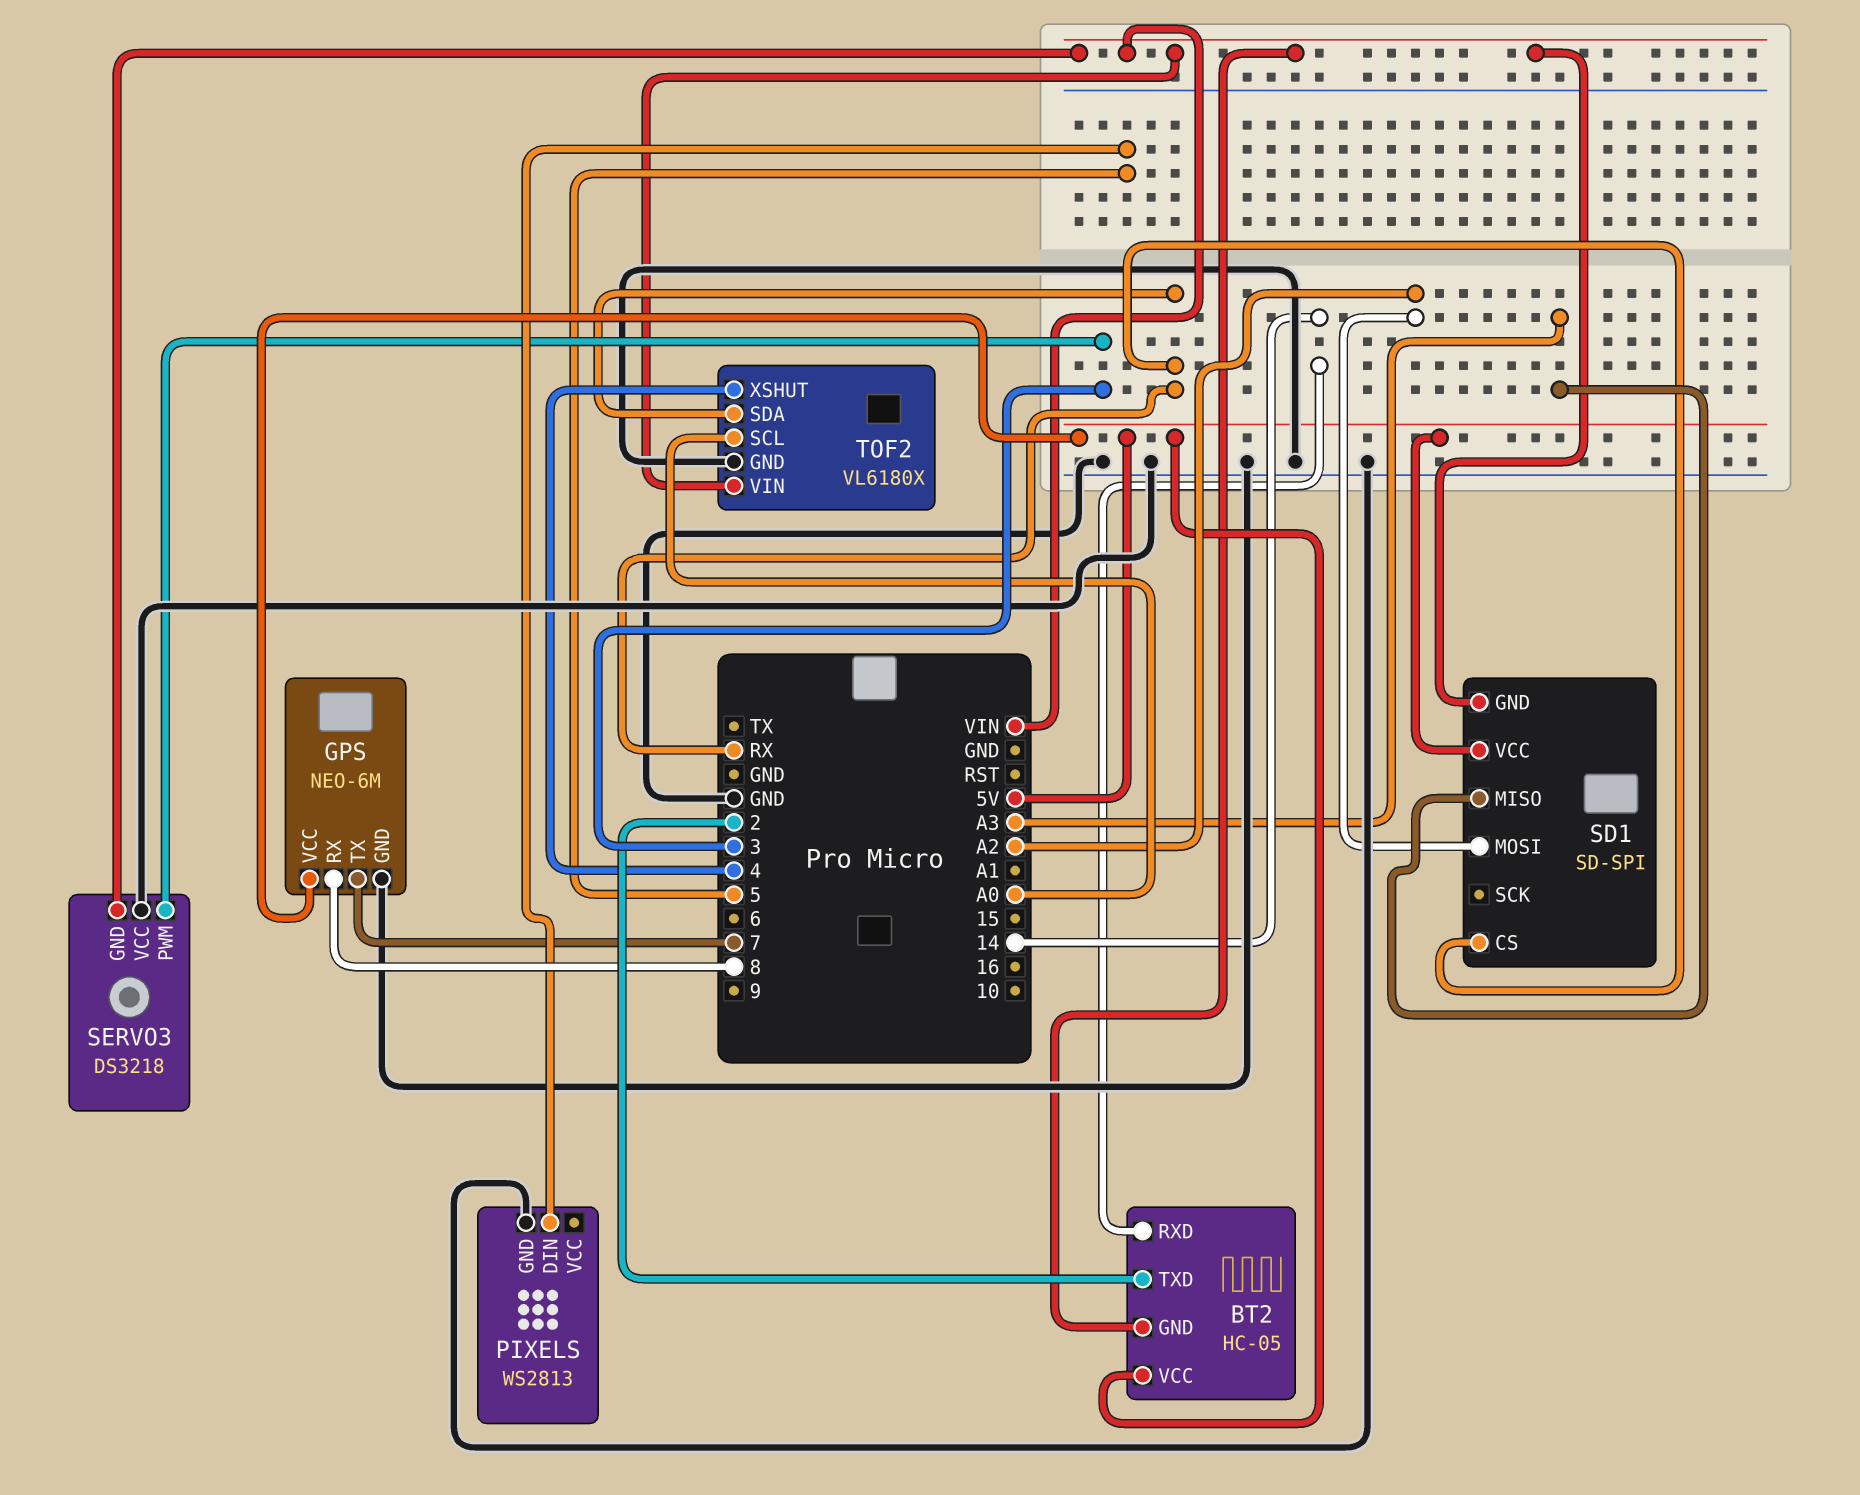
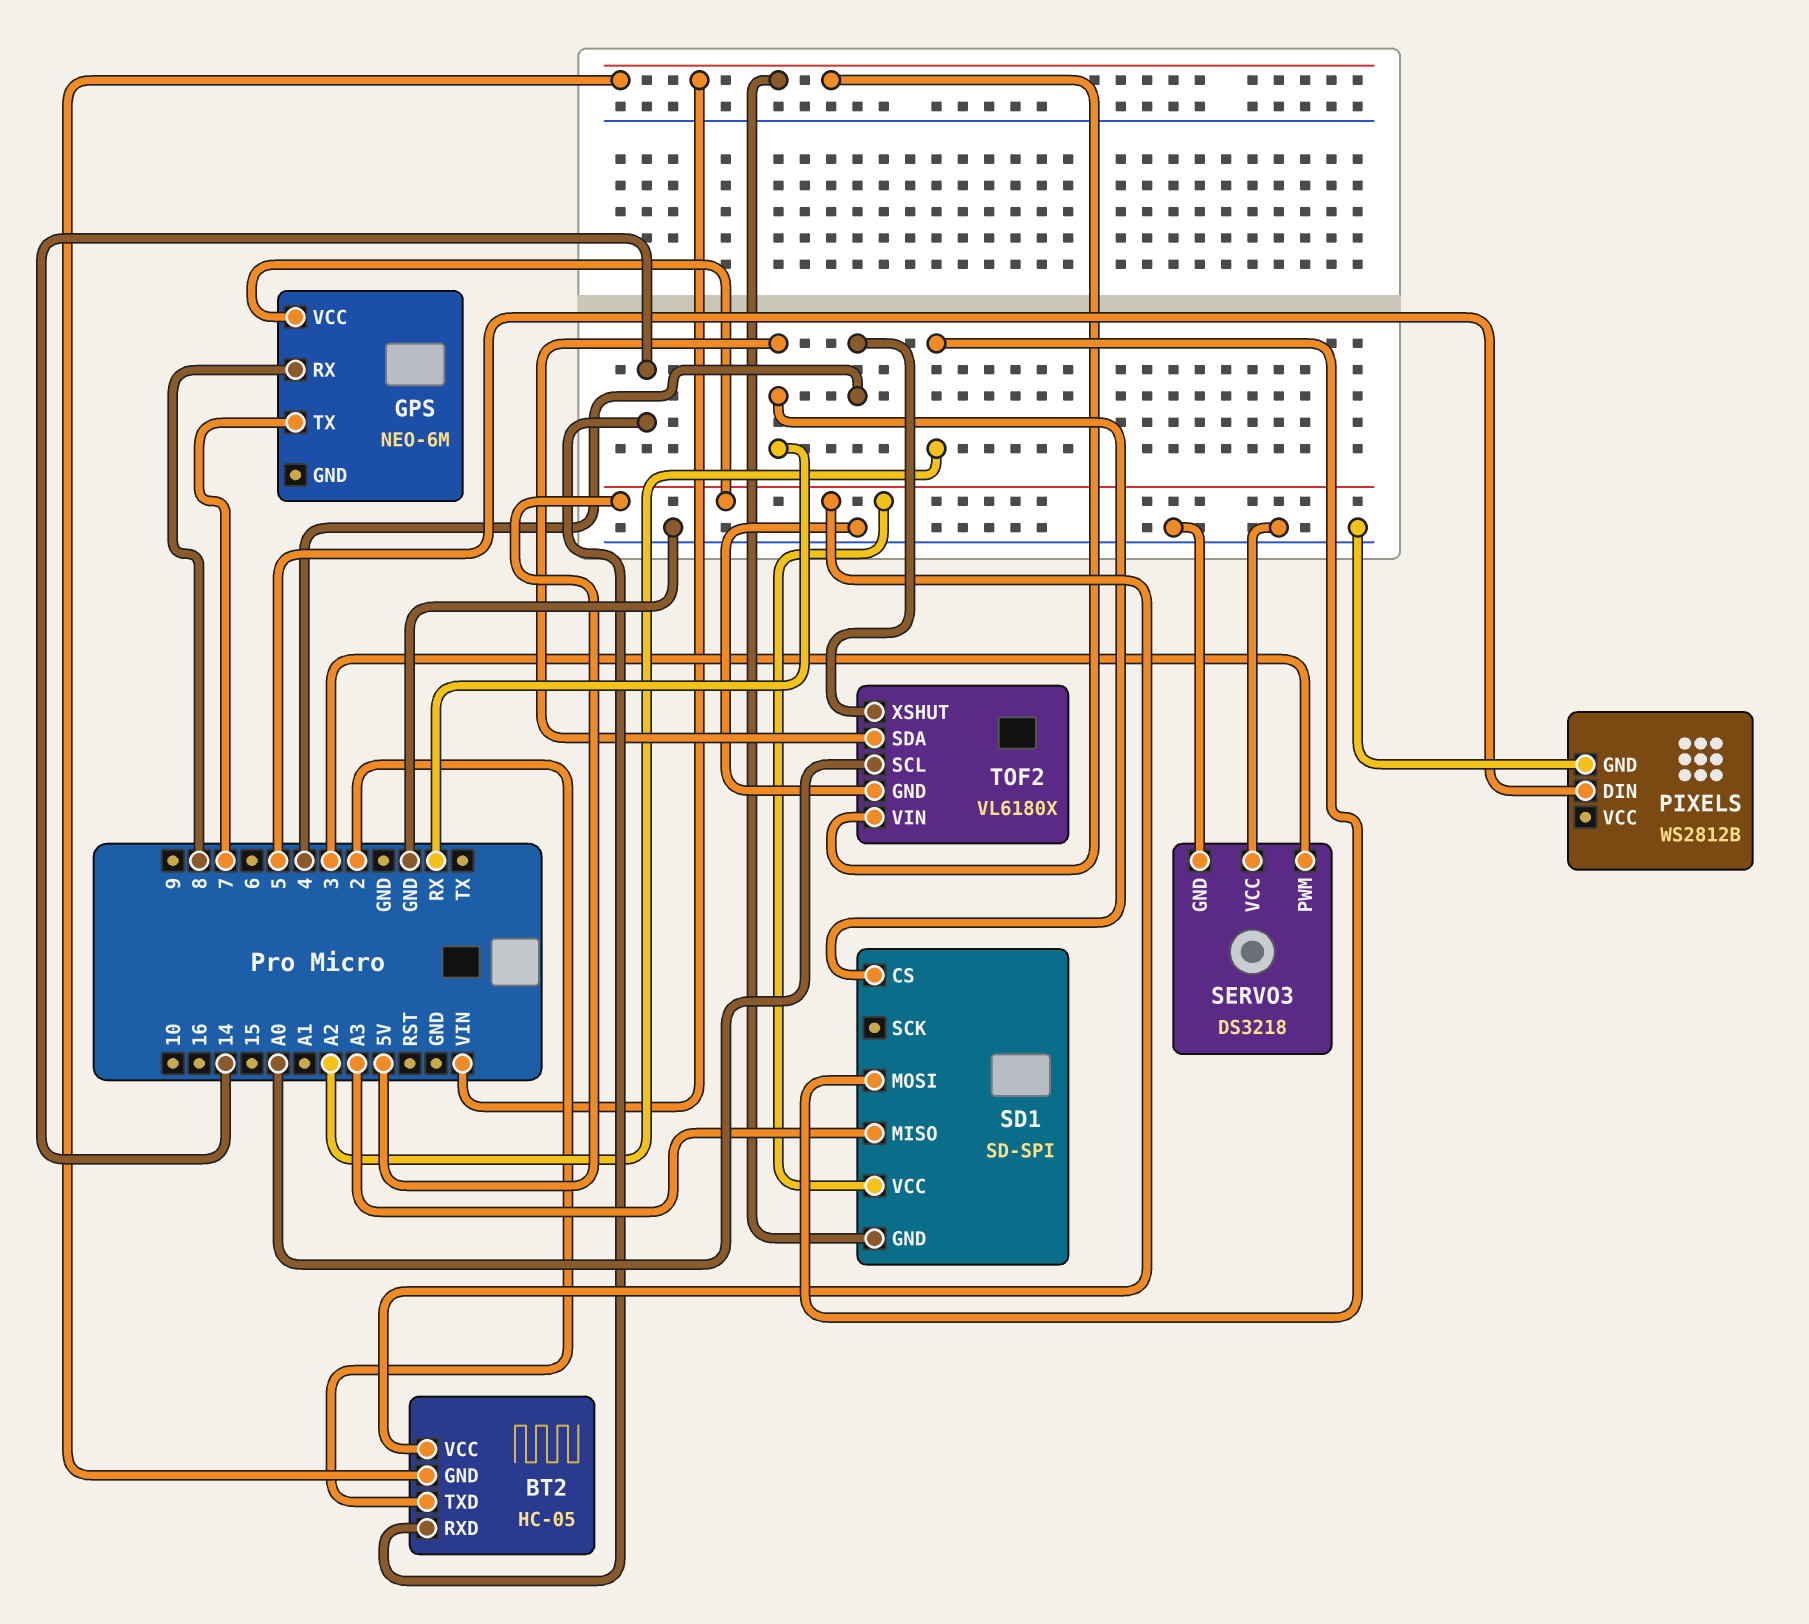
GPS pin GND: GND -> none
PIXELS: WS2813 -> WS2812B
SERVO3 pin GND: VIN -> GND

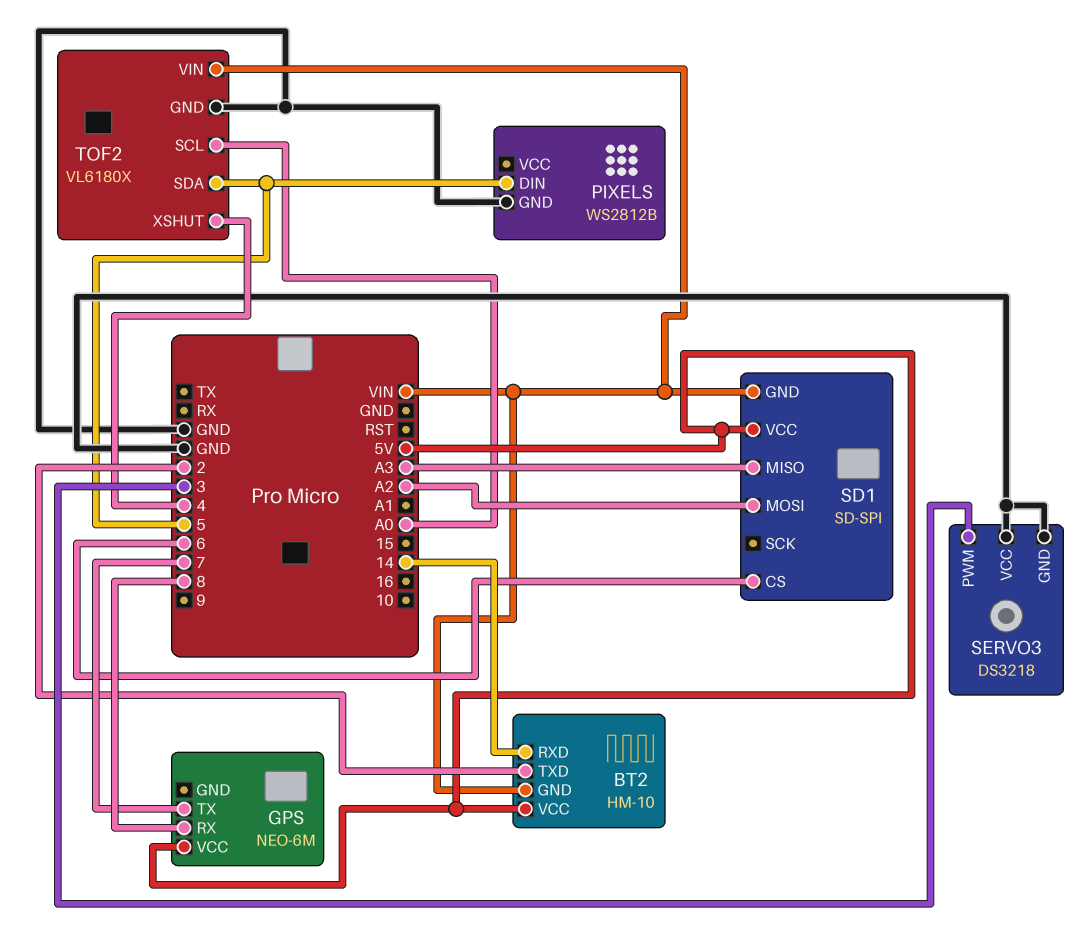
BT2: HC-05 -> HM-10
SD1 pin CS: RX -> 6
TOF2 pin SDA: RX -> 5

